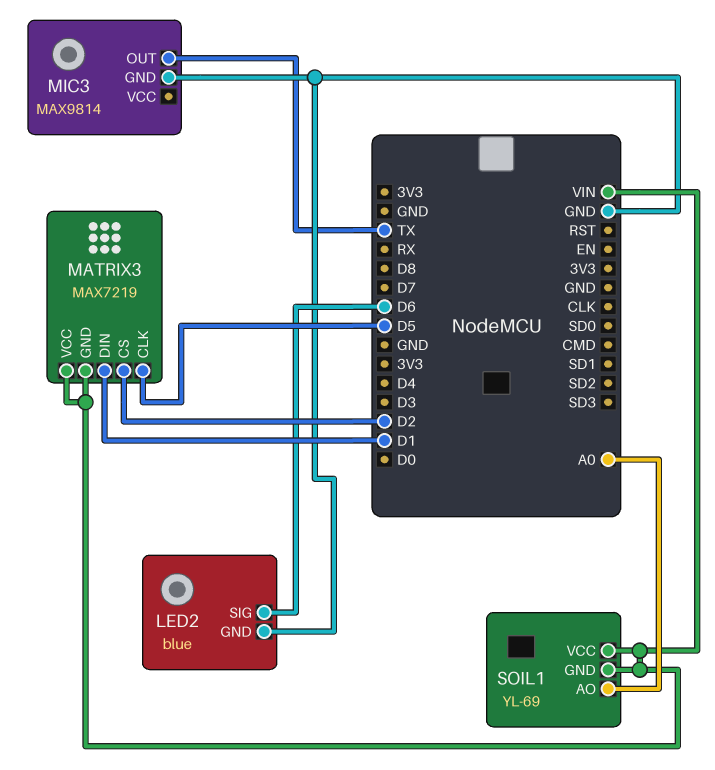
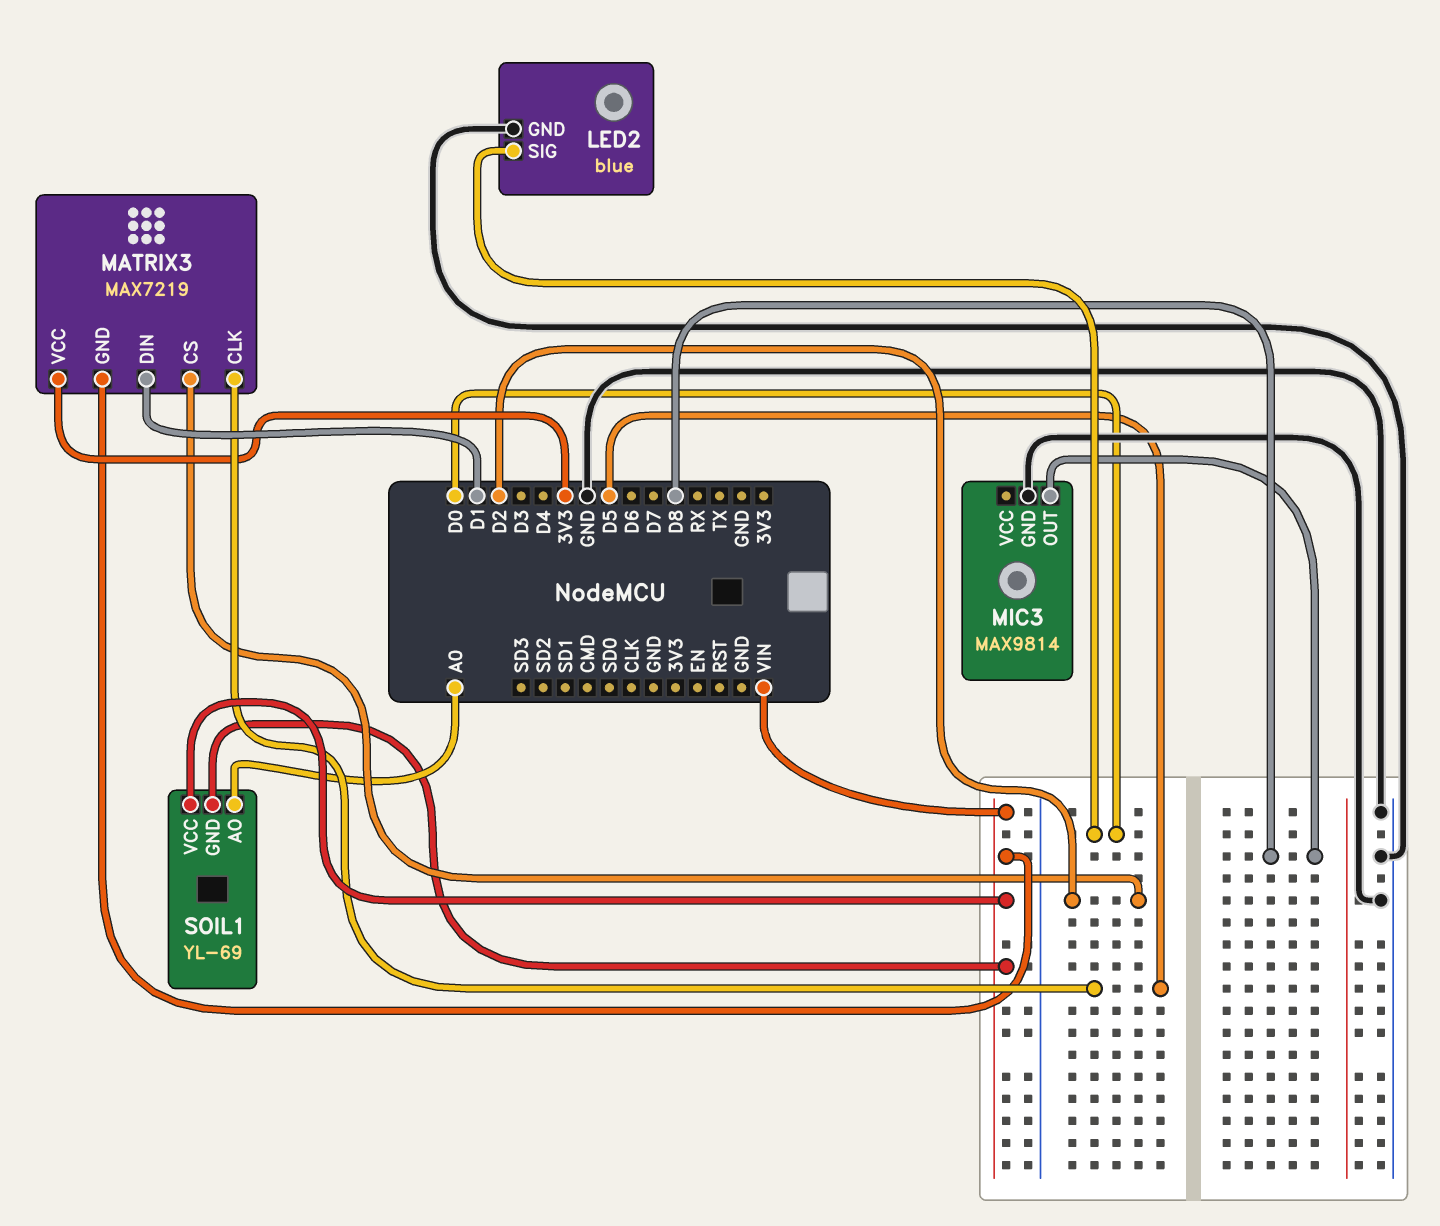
LED2 pin SIG: D6 -> D0
MATRIX3 pin VCC: VIN -> 3V3
MIC3 pin OUT: TX -> D8

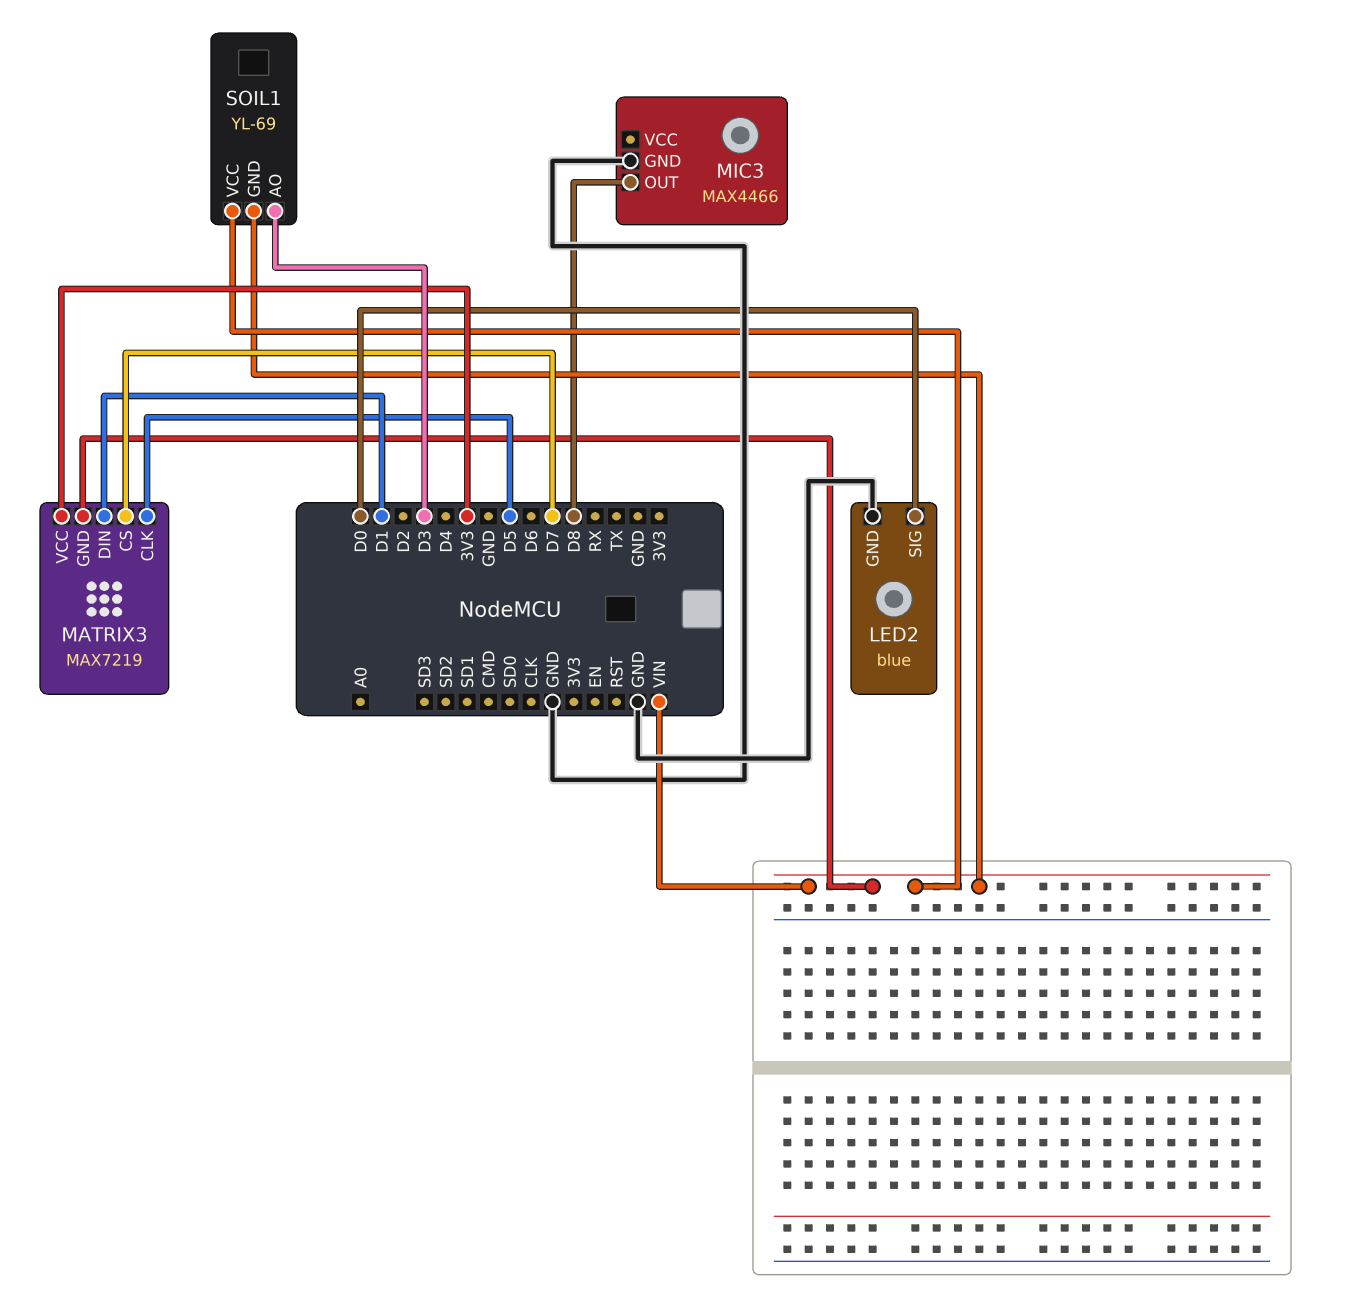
MATRIX3 pin CS: D2 -> D7
MIC3: MAX9814 -> MAX4466
SOIL1 pin AO: A0 -> D3

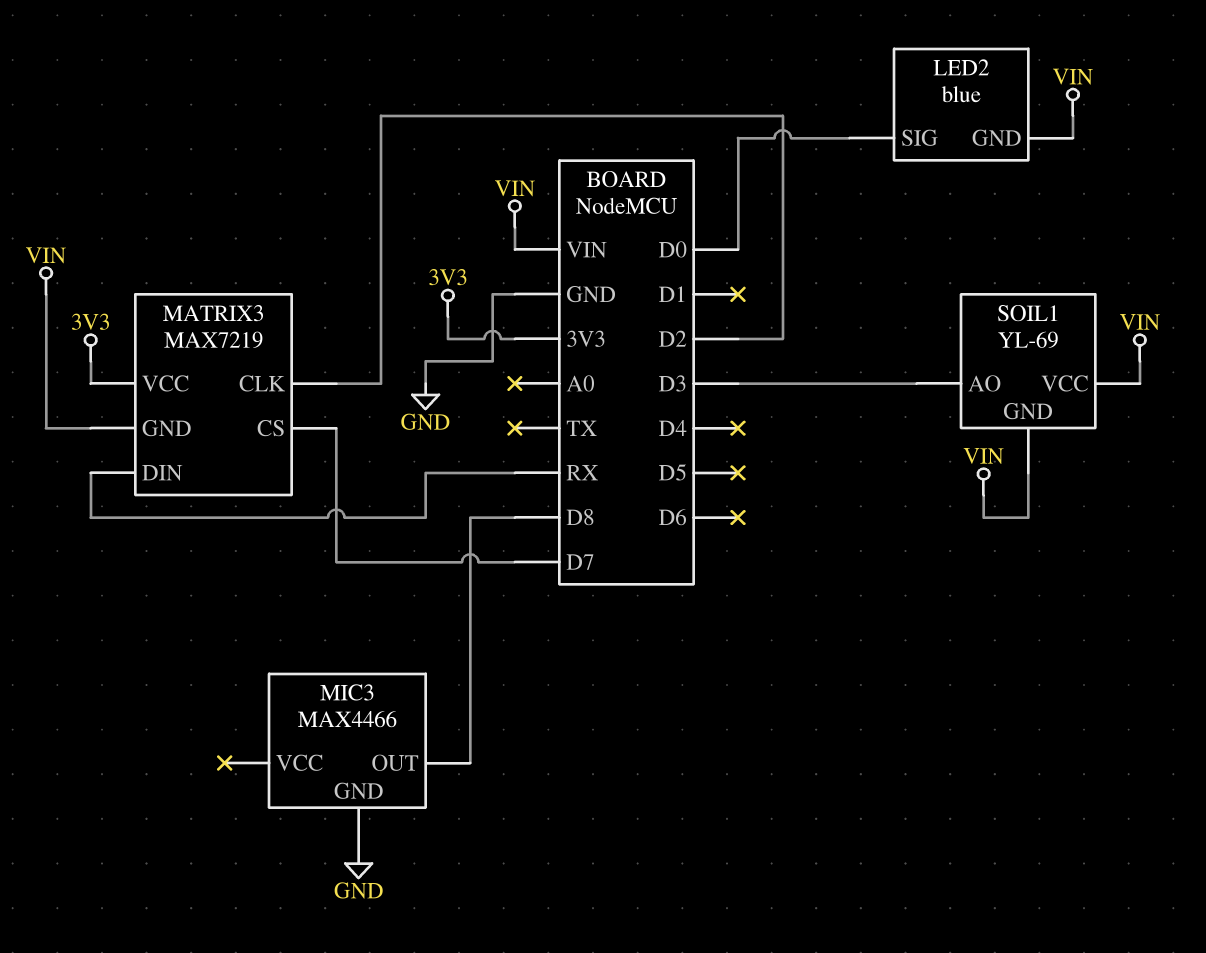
LED2 pin GND: GND -> VIN
MATRIX3 pin CLK: D5 -> D2
MATRIX3 pin DIN: D1 -> RX

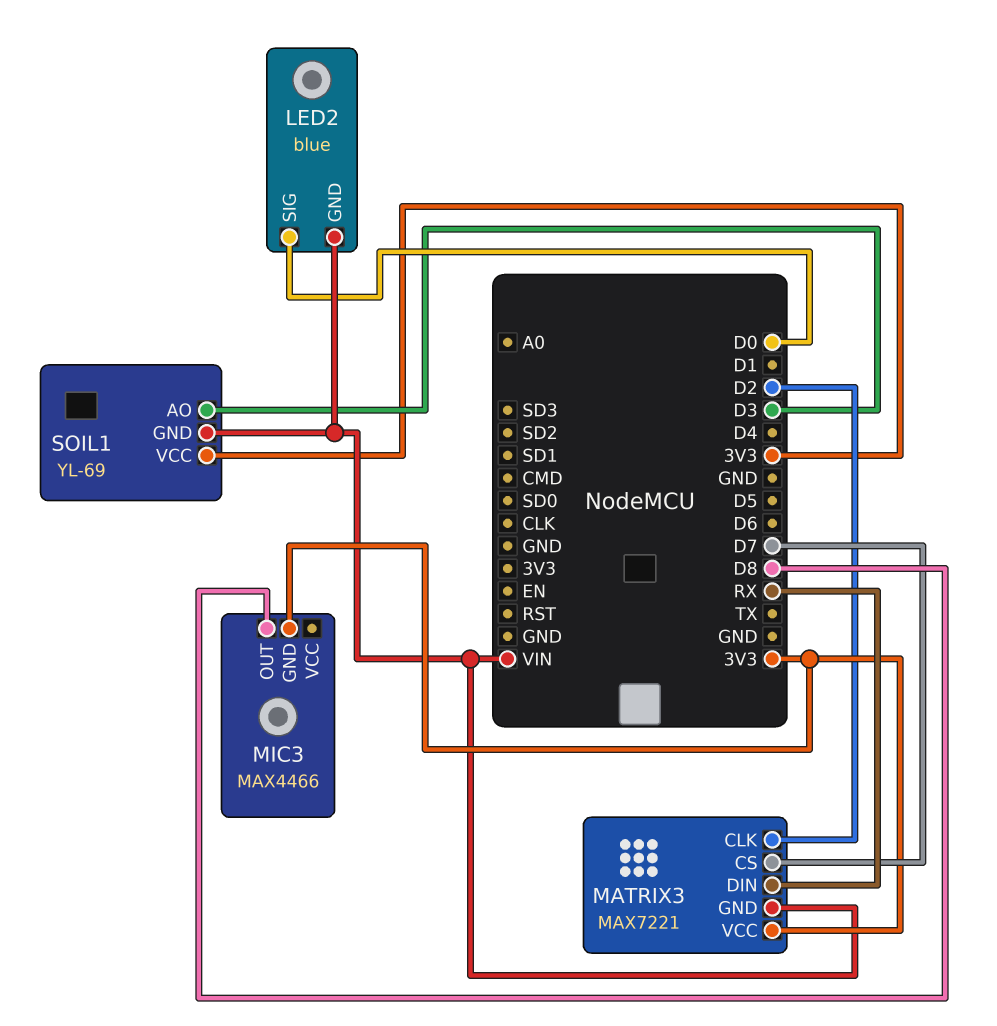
MATRIX3: MAX7219 -> MAX7221
MIC3 pin GND: GND -> 3V3
SOIL1 pin VCC: VIN -> 3V3

